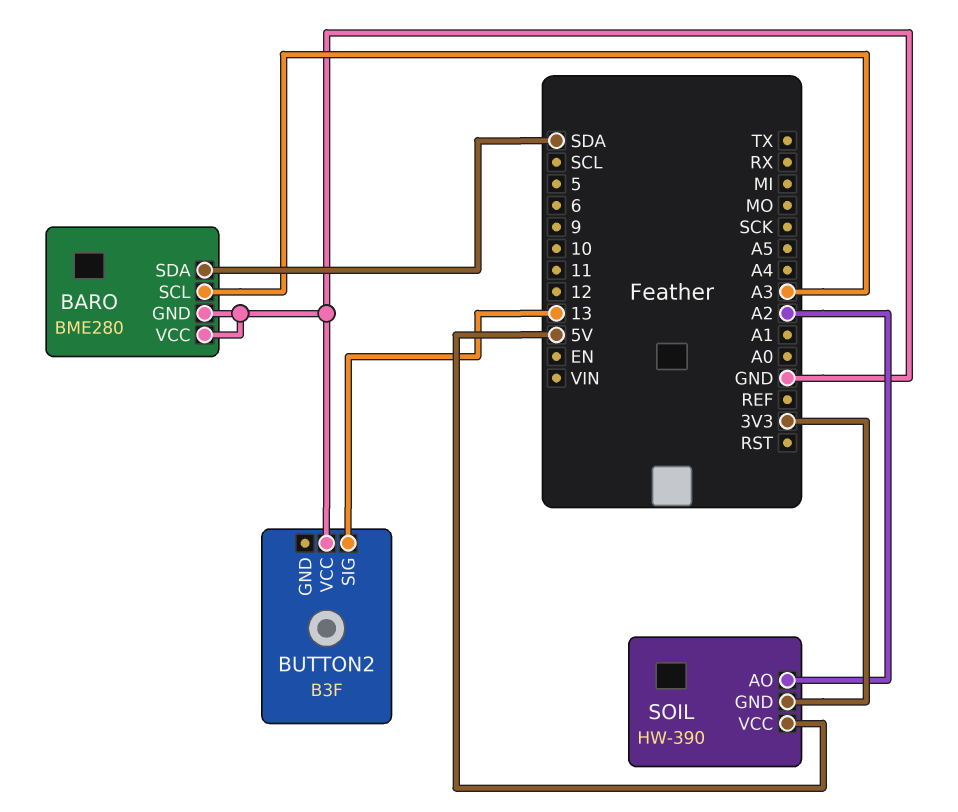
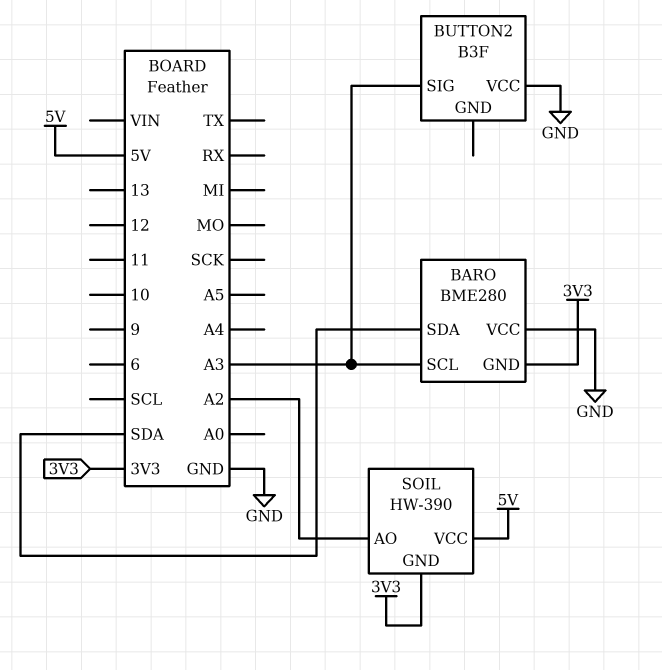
BARO pin GND: GND -> 3V3
BUTTON2 pin SIG: 13 -> A3

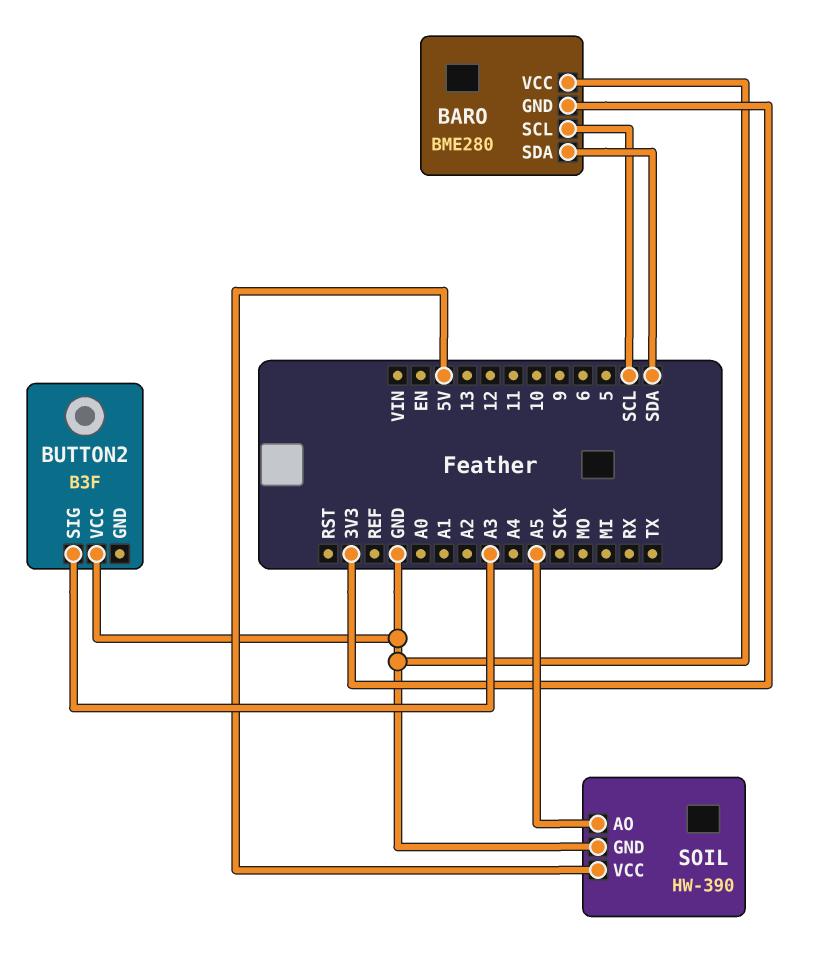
BARO pin SCL: A3 -> SCL
SOIL pin AO: A2 -> A5
SOIL pin GND: 3V3 -> GND

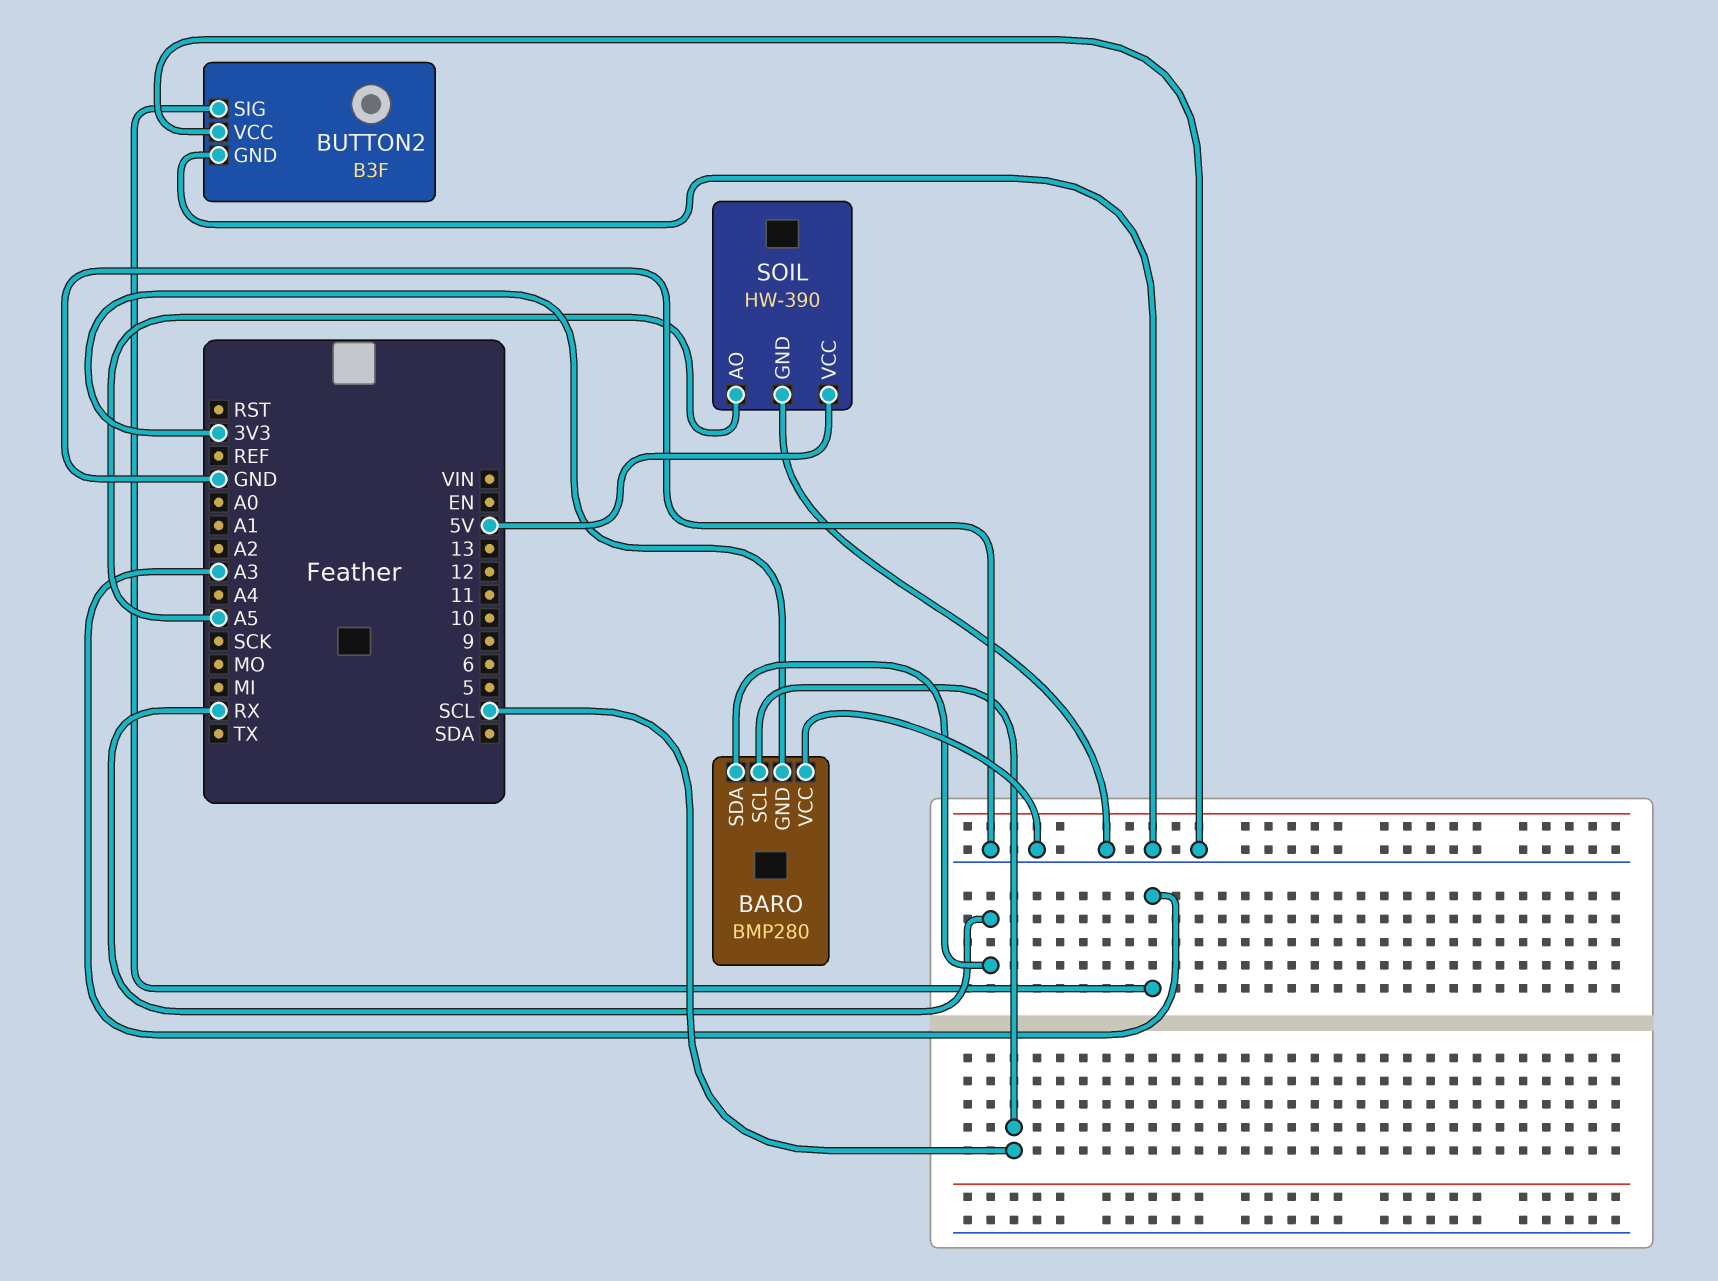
BARO: BME280 -> BMP280
BARO pin SDA: SDA -> RX
BUTTON2 pin GND: none -> GND

